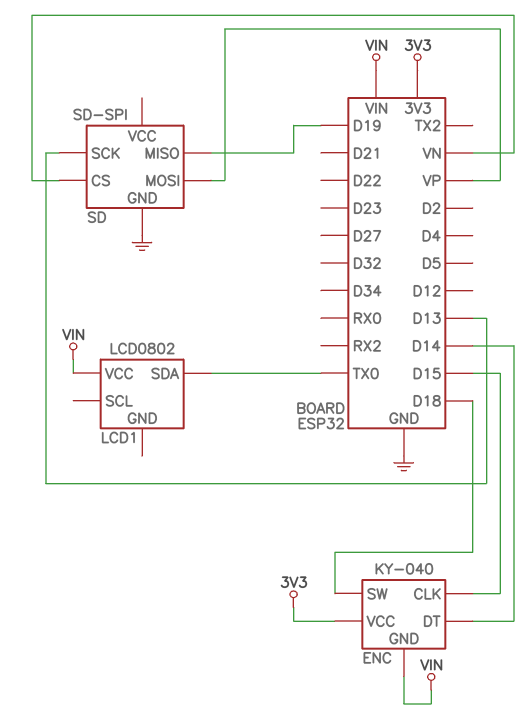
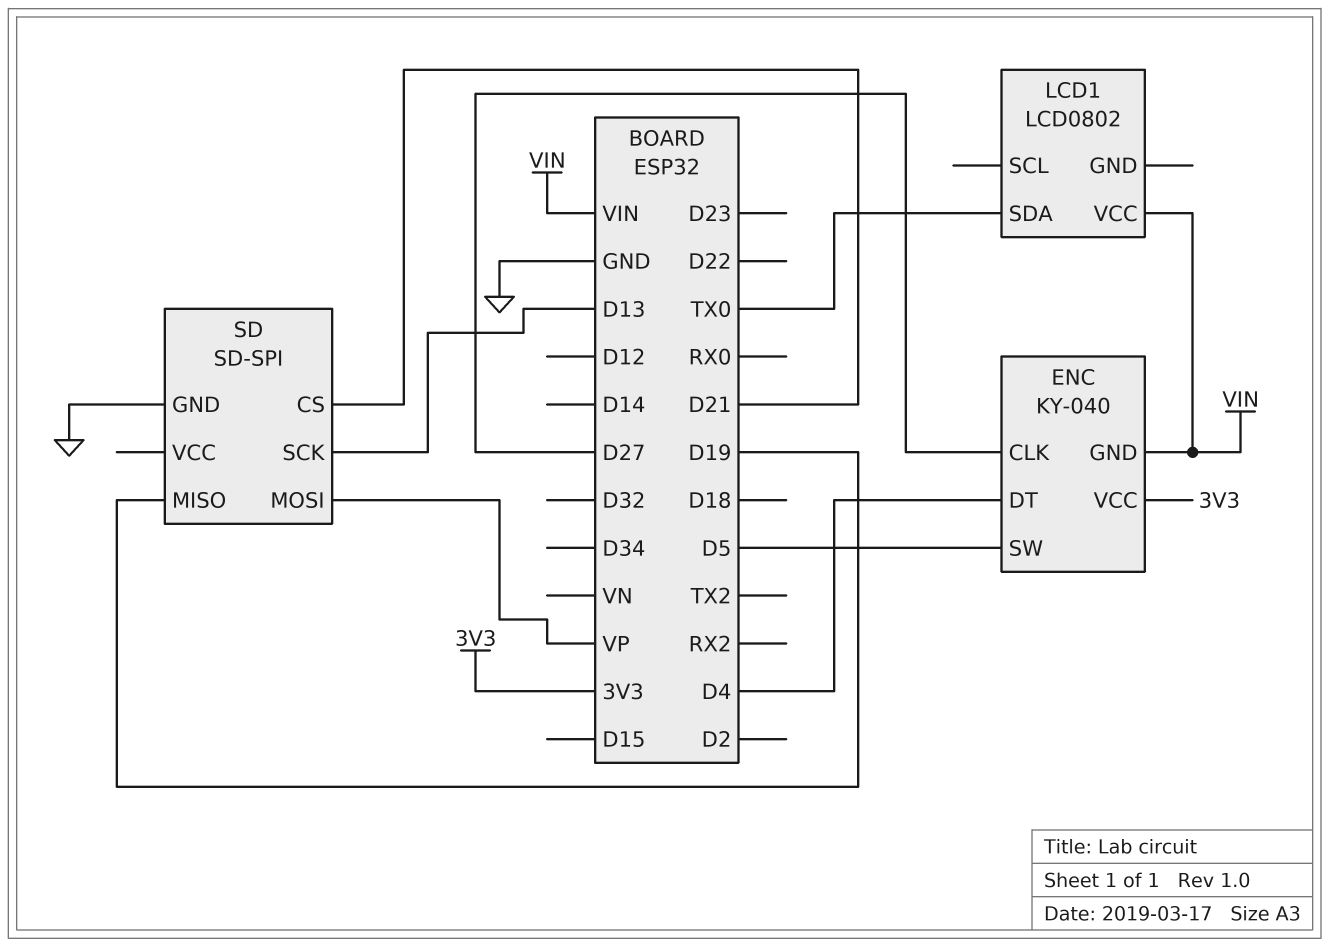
ENC pin CLK: D15 -> D27
ENC pin DT: D14 -> D4
ENC pin SW: D18 -> D5
SD pin CS: VN -> D21

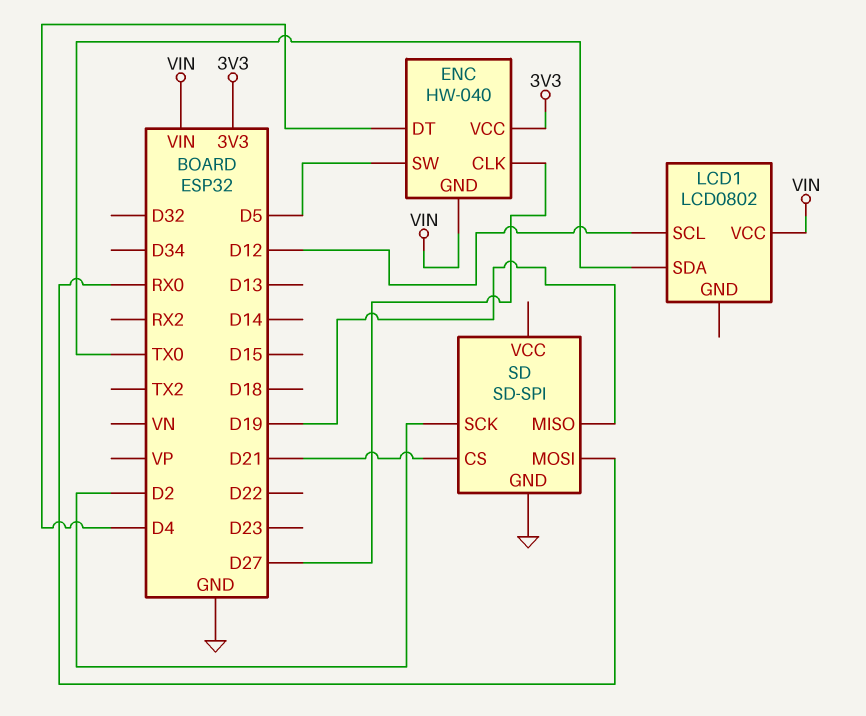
ENC: KY-040 -> HW-040
LCD1 pin SCL: none -> D12
SD pin MOSI: VP -> RX0
SD pin SCK: D13 -> D2

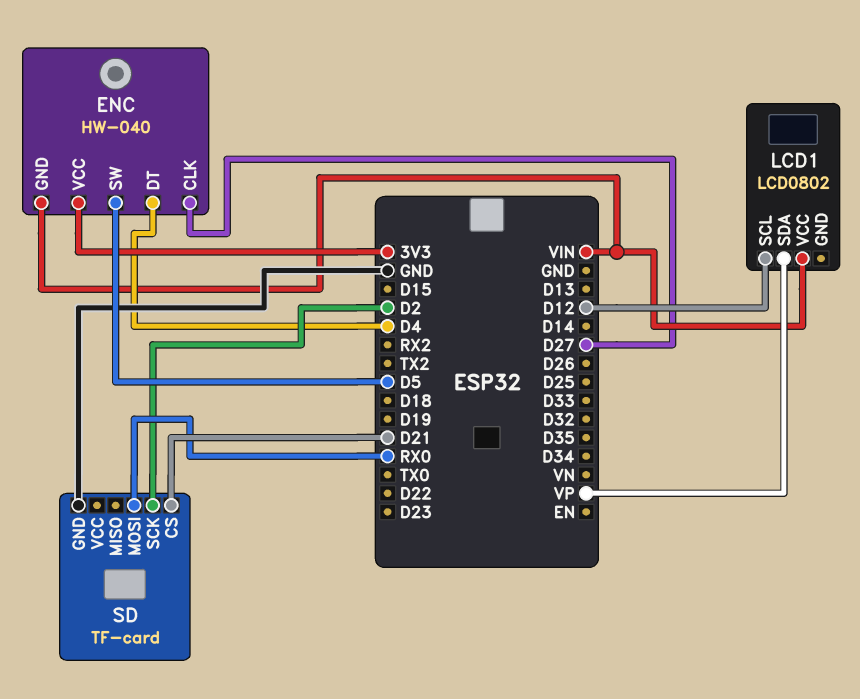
LCD1 pin SDA: TX0 -> VP
SD: SD-SPI -> TF-card
SD pin MISO: D19 -> none

